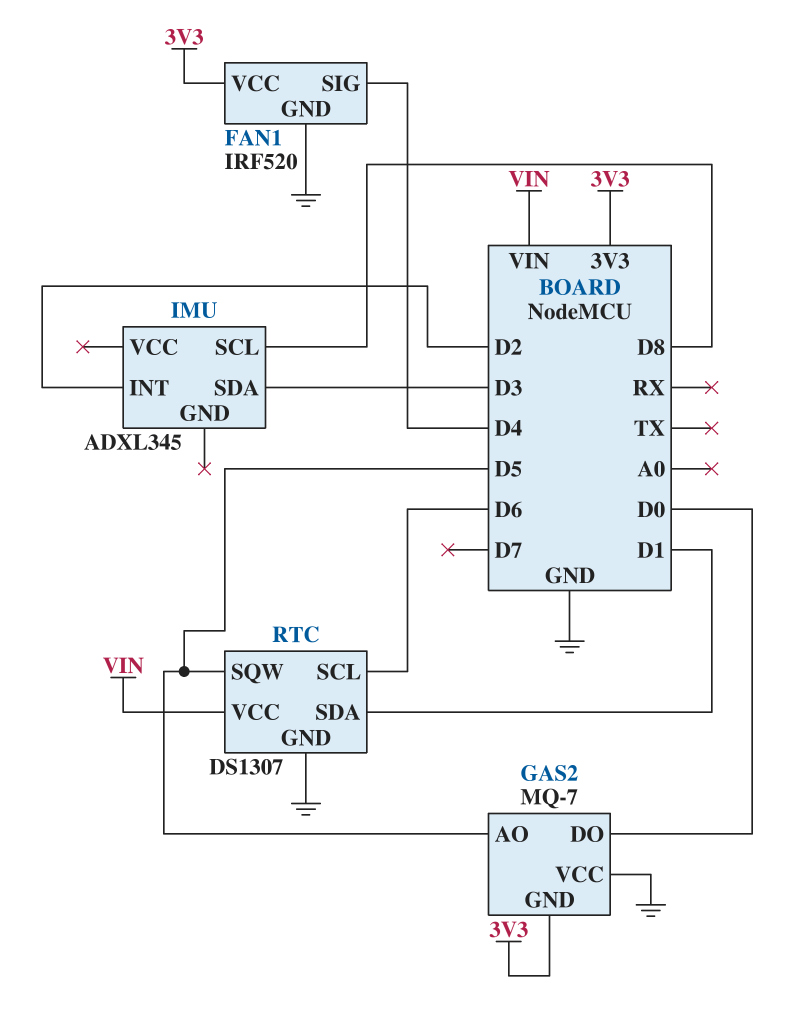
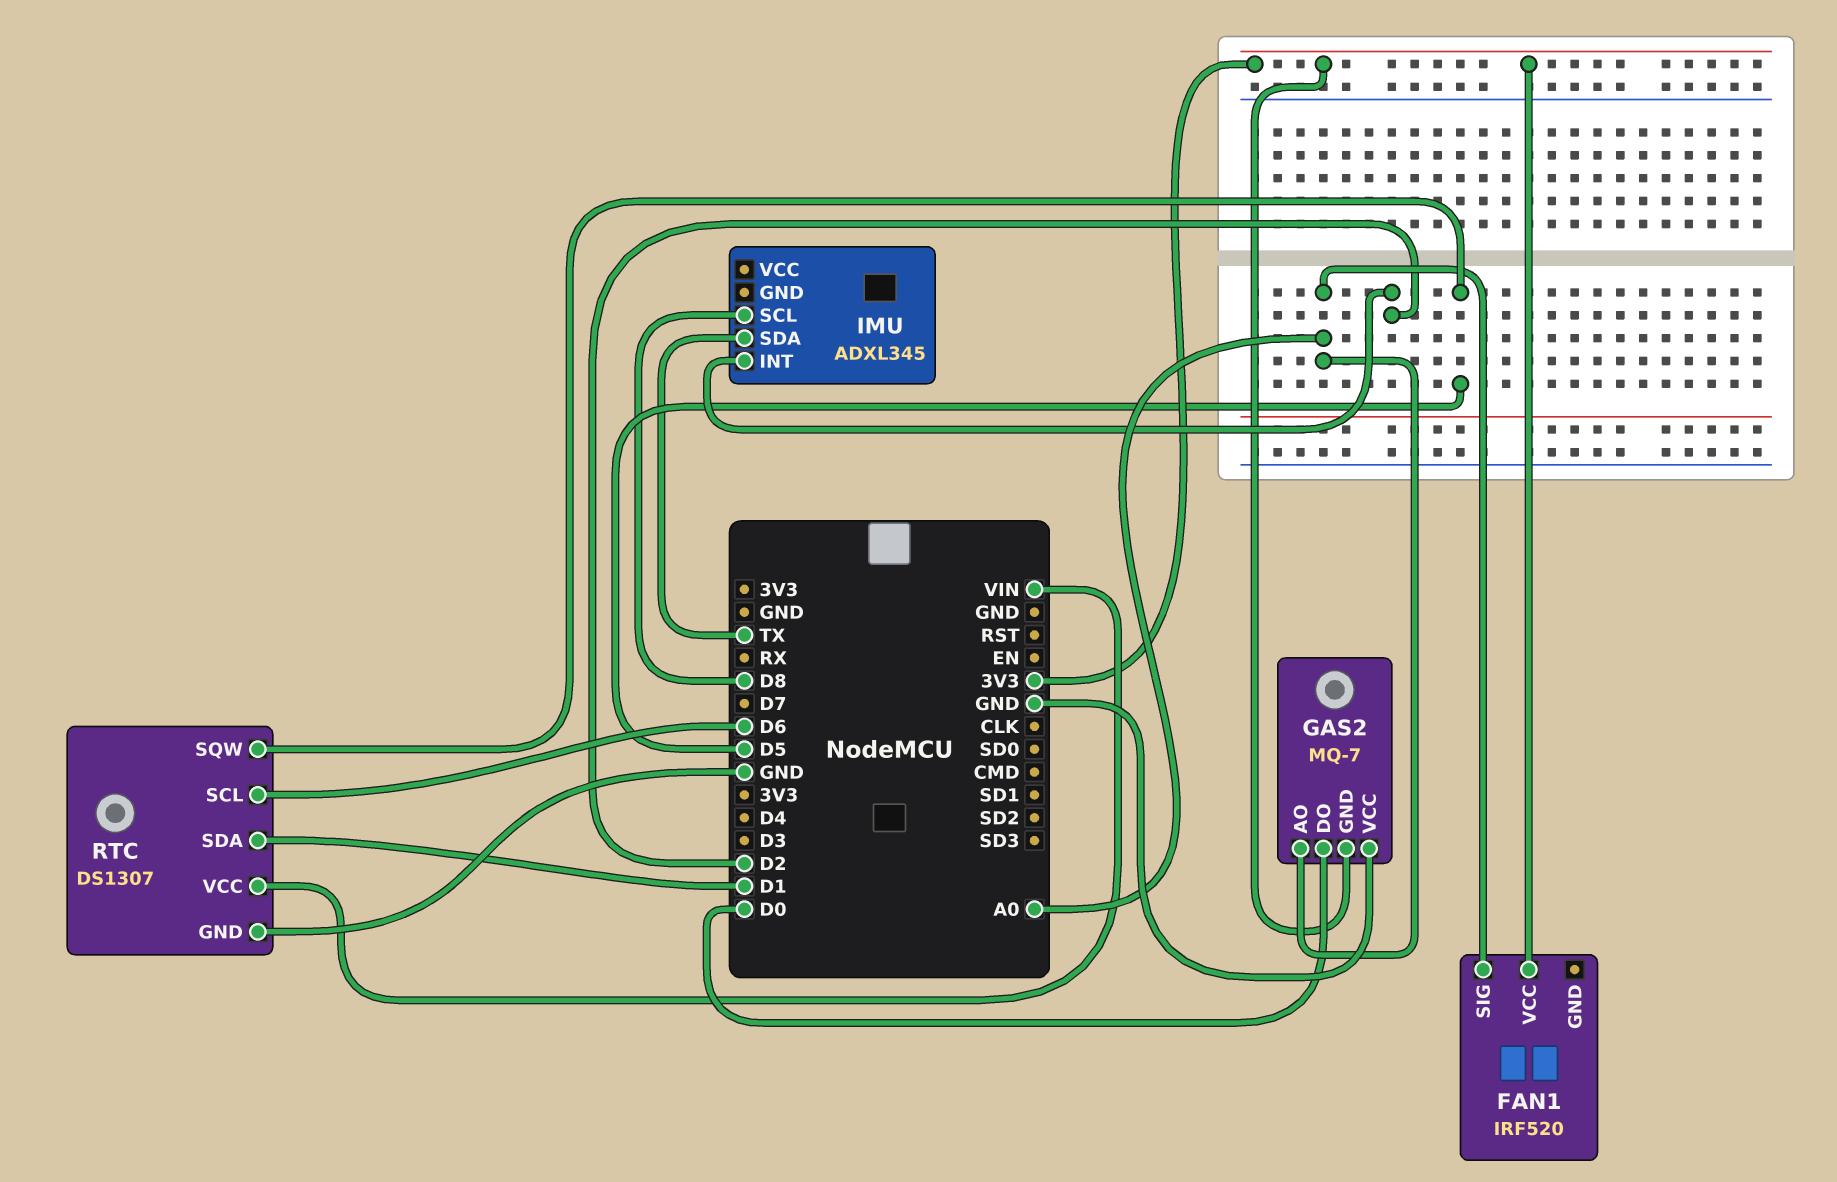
FAN1 pin GND: GND -> none
FAN1 pin SIG: D4 -> A0
GAS2 pin AO: D5 -> A0
IMU pin SDA: D3 -> TX

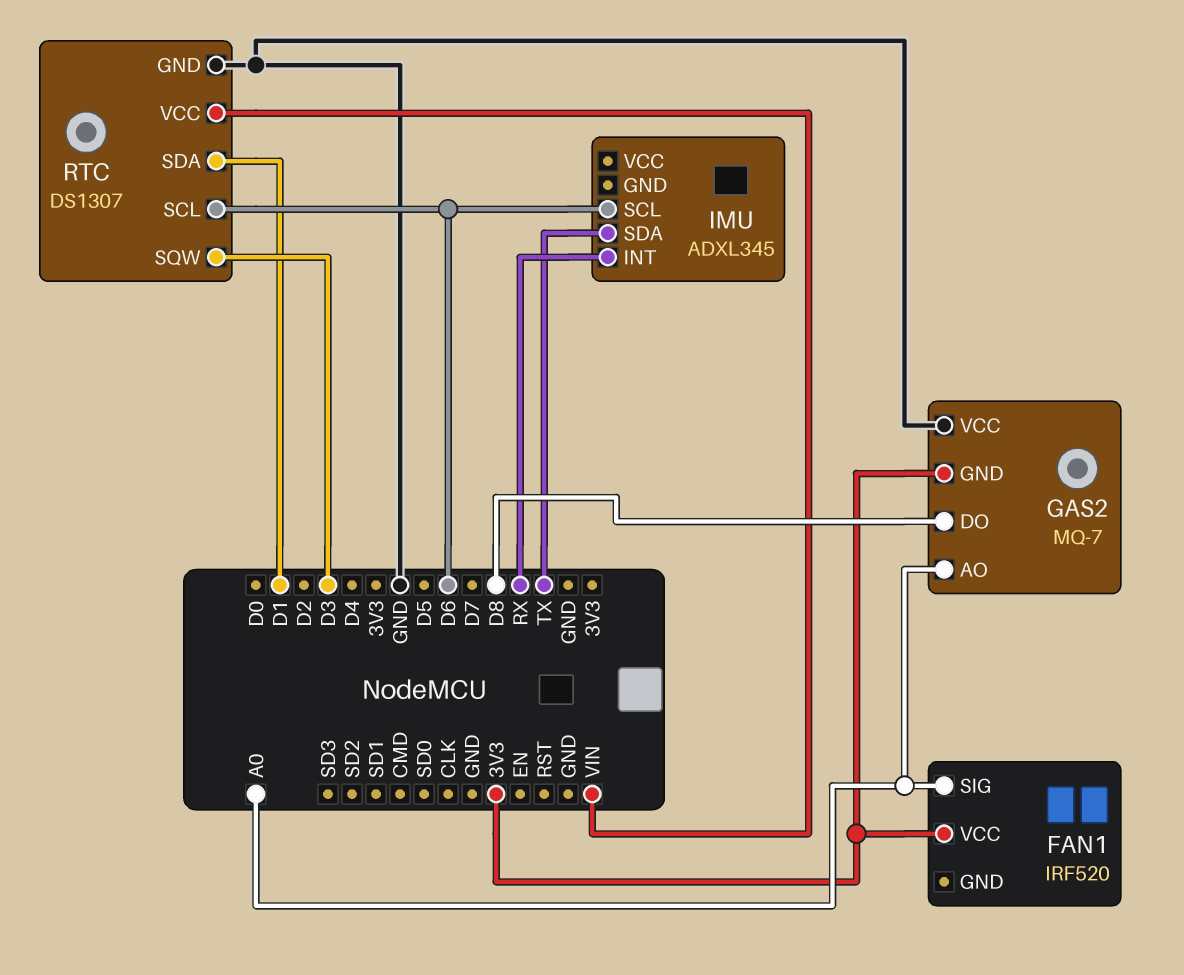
GAS2 pin DO: D0 -> D8
IMU pin INT: D2 -> RX
IMU pin SCL: D8 -> D6
RTC pin SQW: D5 -> D3

